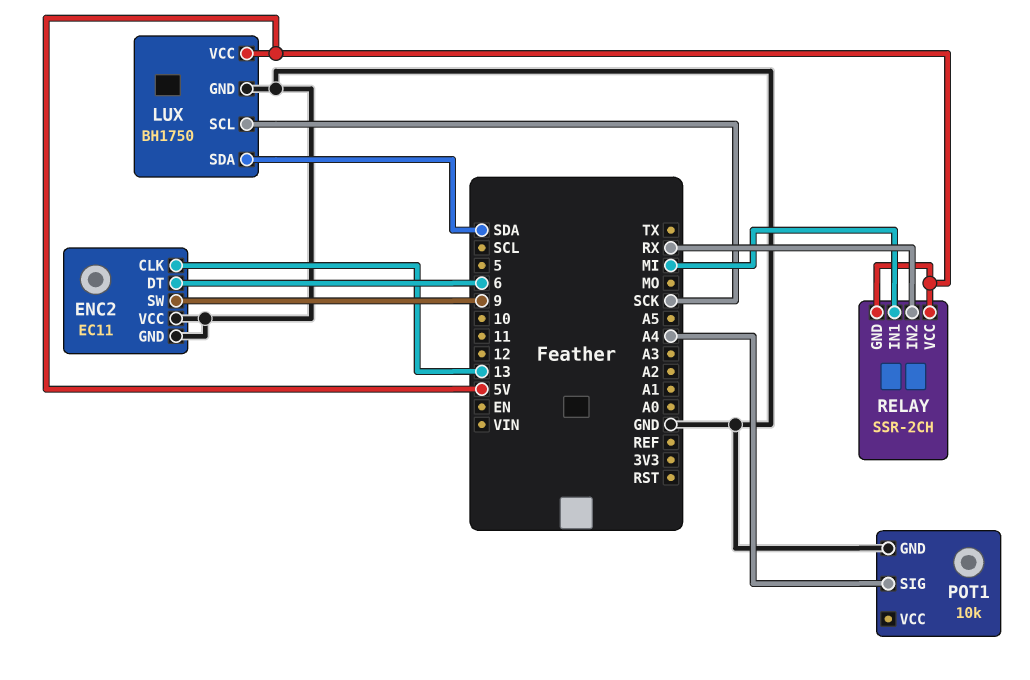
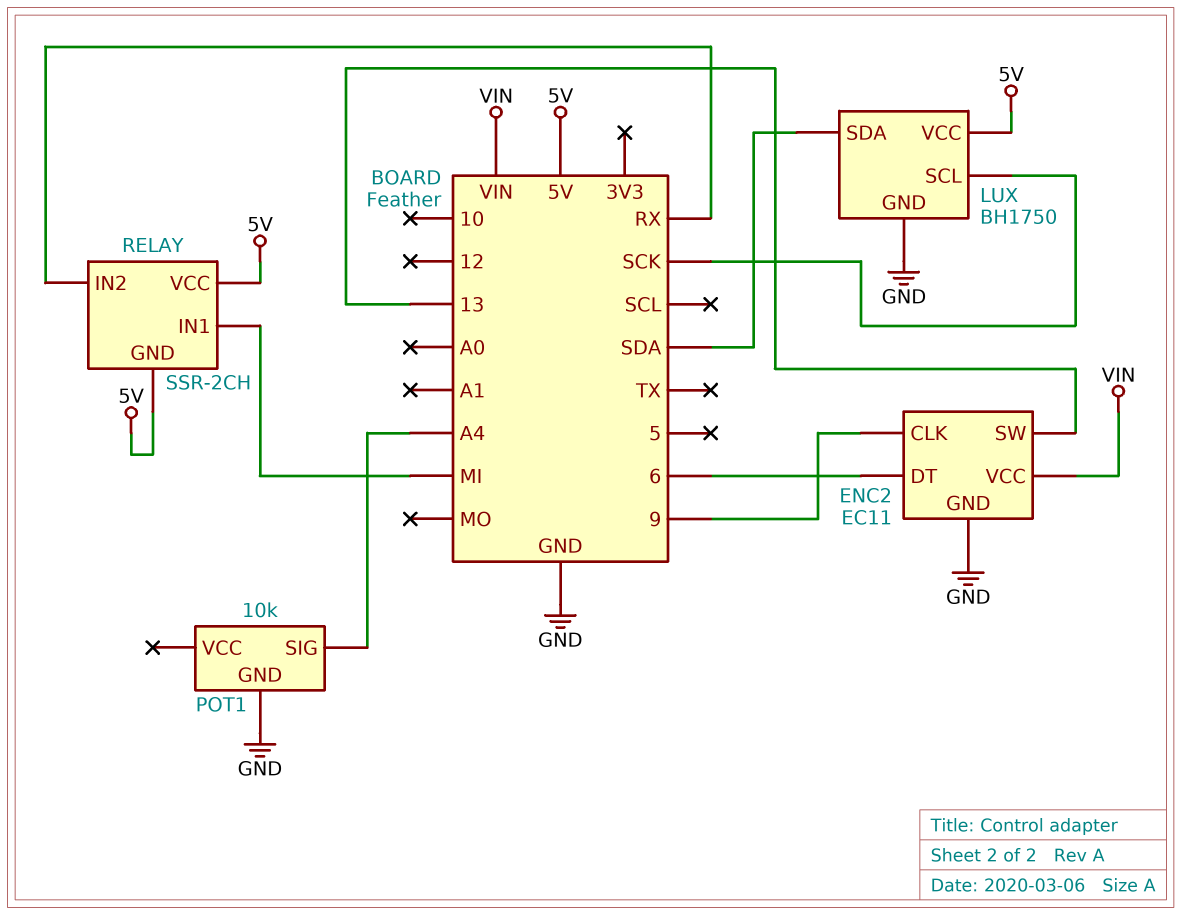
ENC2 pin CLK: 13 -> 9
ENC2 pin SW: 9 -> 13
ENC2 pin VCC: GND -> VIN

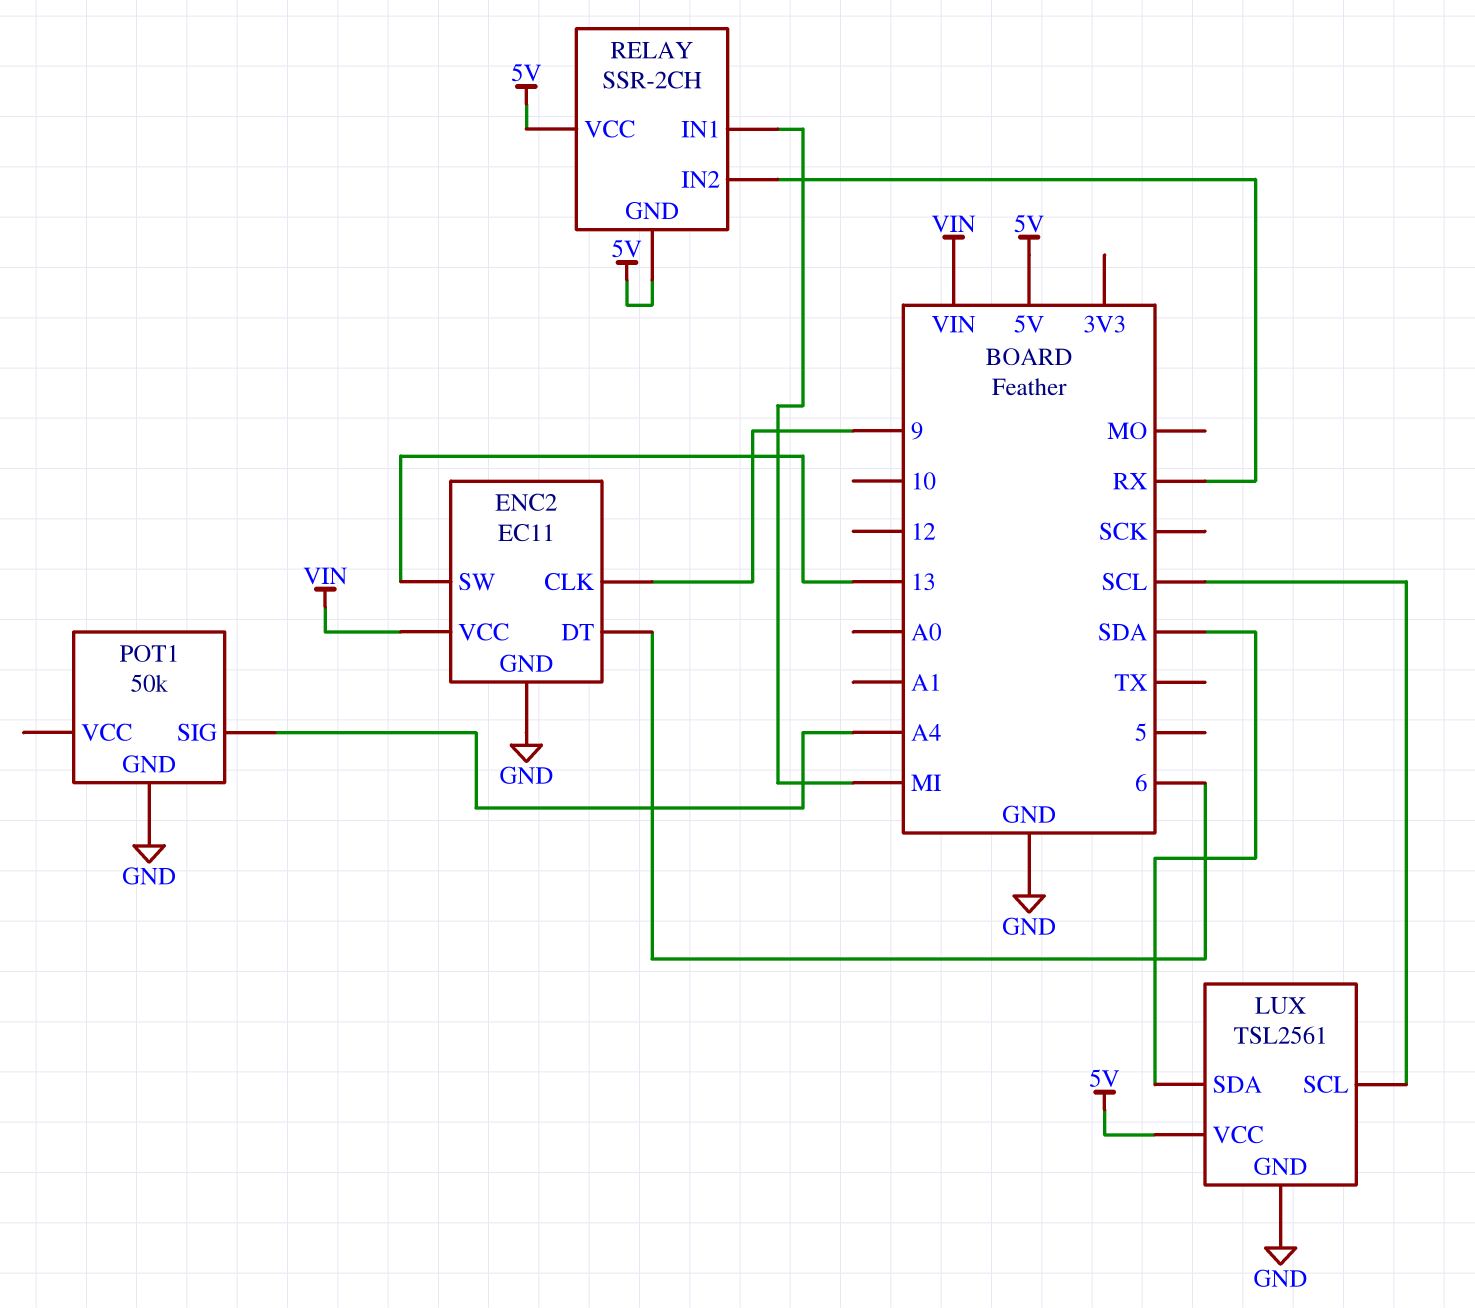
LUX: BH1750 -> TSL2561
LUX pin SCL: SCK -> SCL
POT1: 10k -> 50k

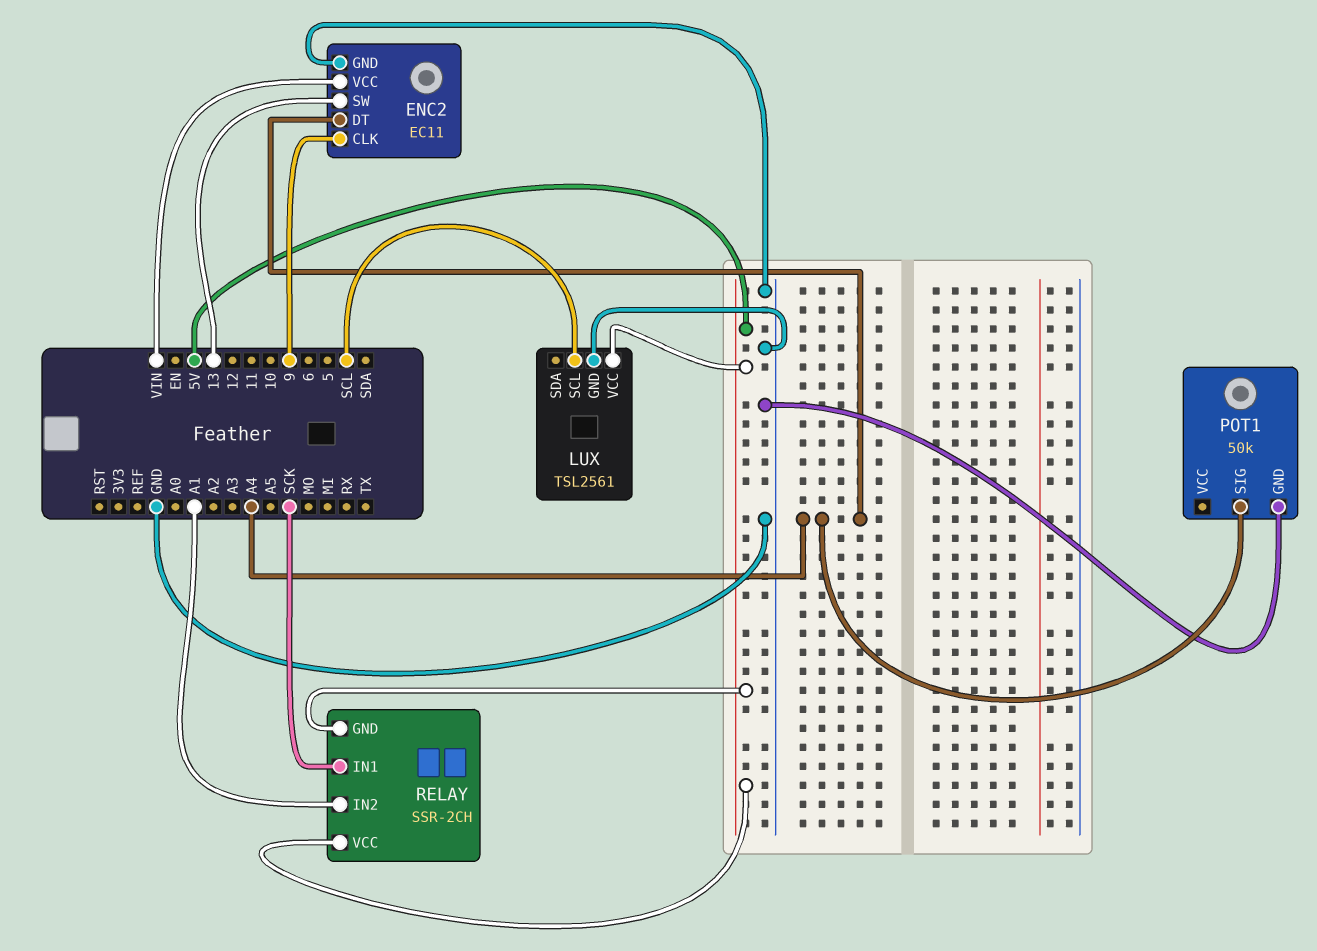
ENC2 pin DT: 6 -> A4
LUX pin SDA: SDA -> none
RELAY pin IN1: MI -> SCK
RELAY pin IN2: RX -> A1

